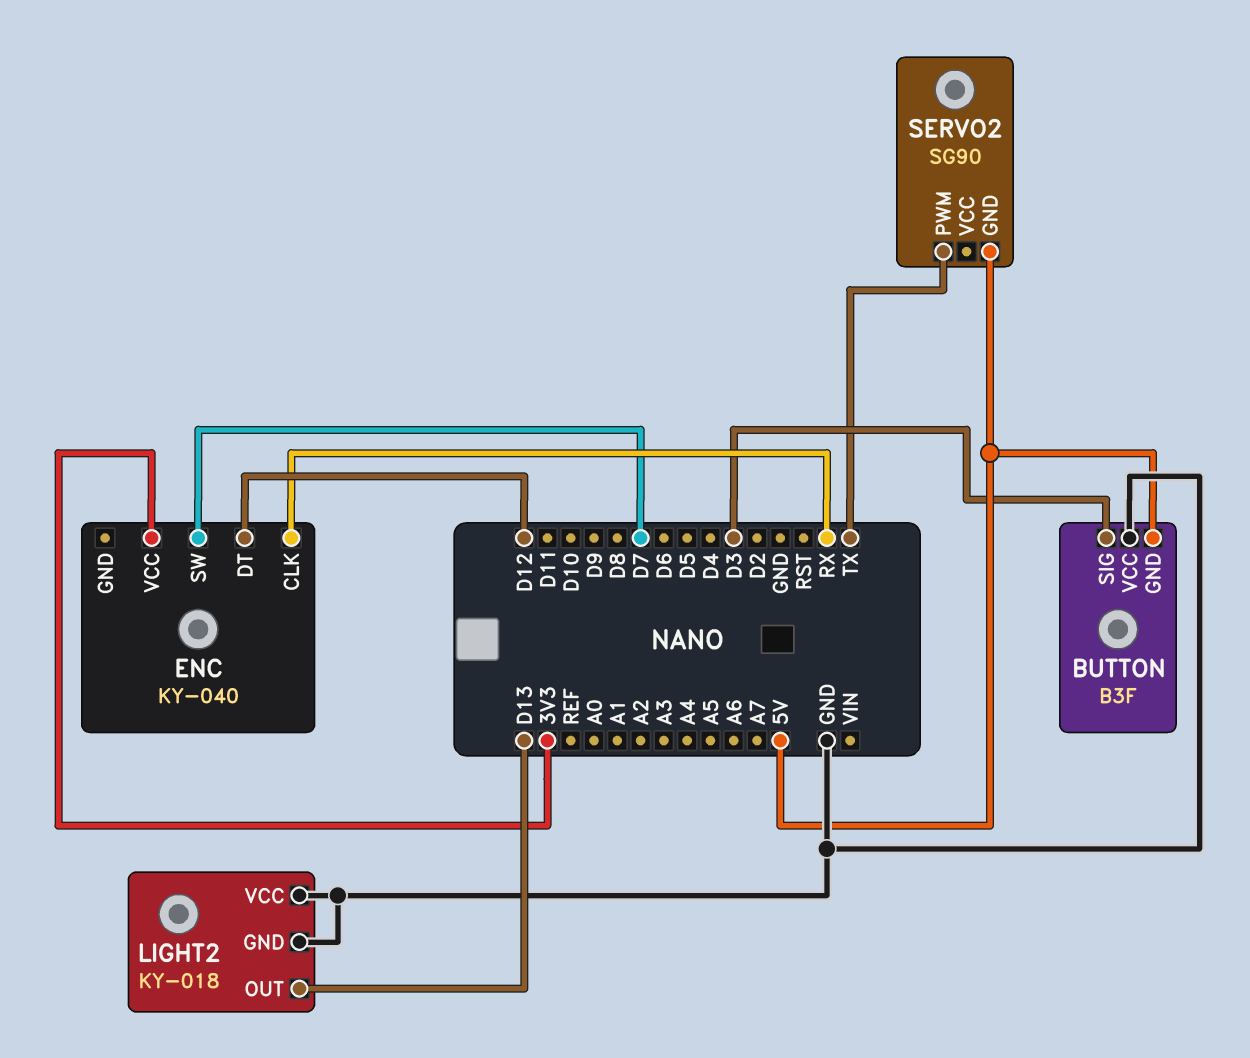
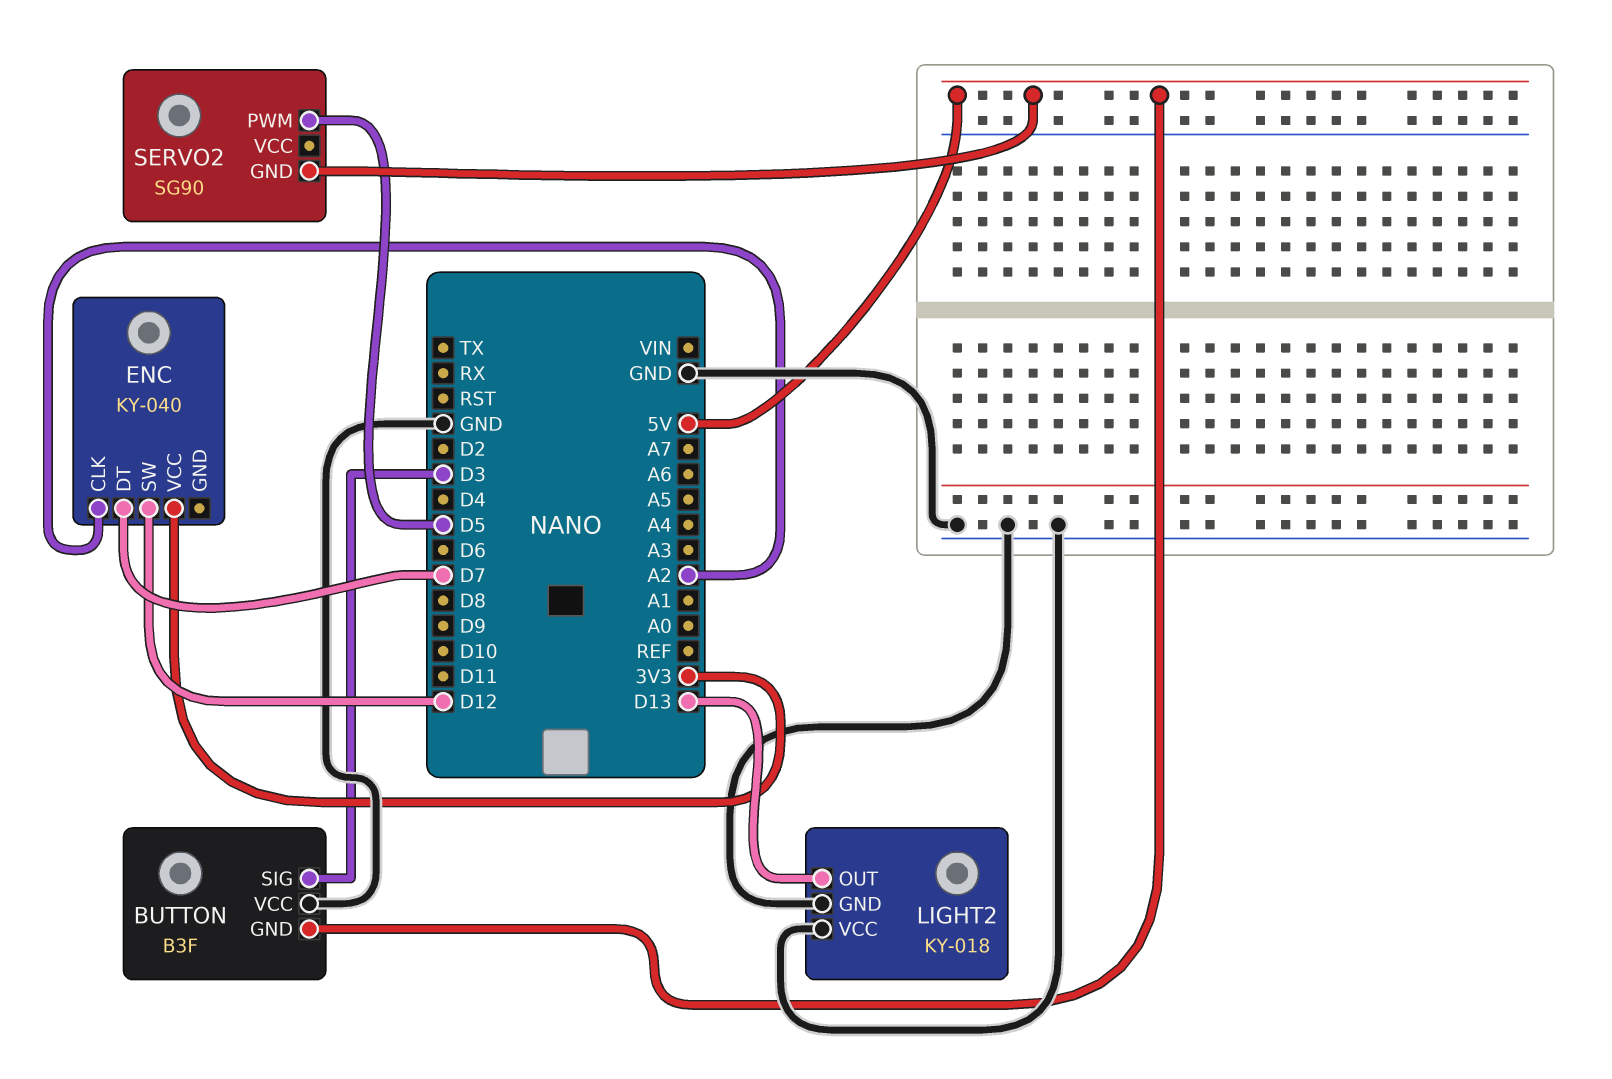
ENC pin CLK: RX -> A2
ENC pin DT: D12 -> D7
ENC pin SW: D7 -> D12
SERVO2 pin PWM: TX -> D5

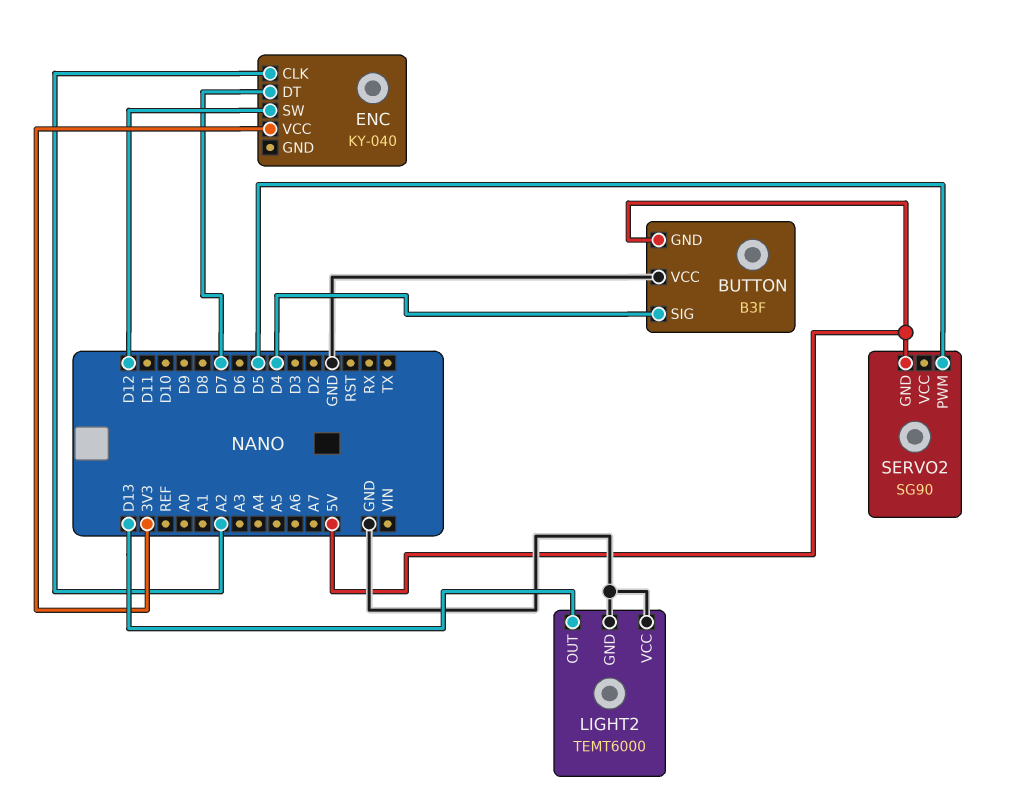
BUTTON pin SIG: D3 -> D4
LIGHT2: KY-018 -> TEMT6000

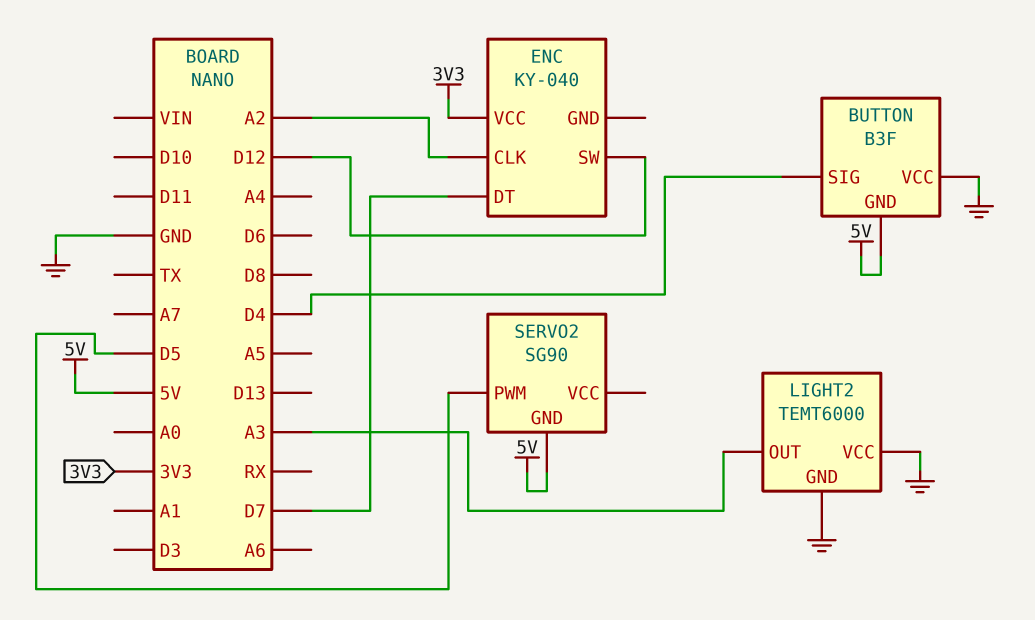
LIGHT2 pin OUT: D13 -> A3

